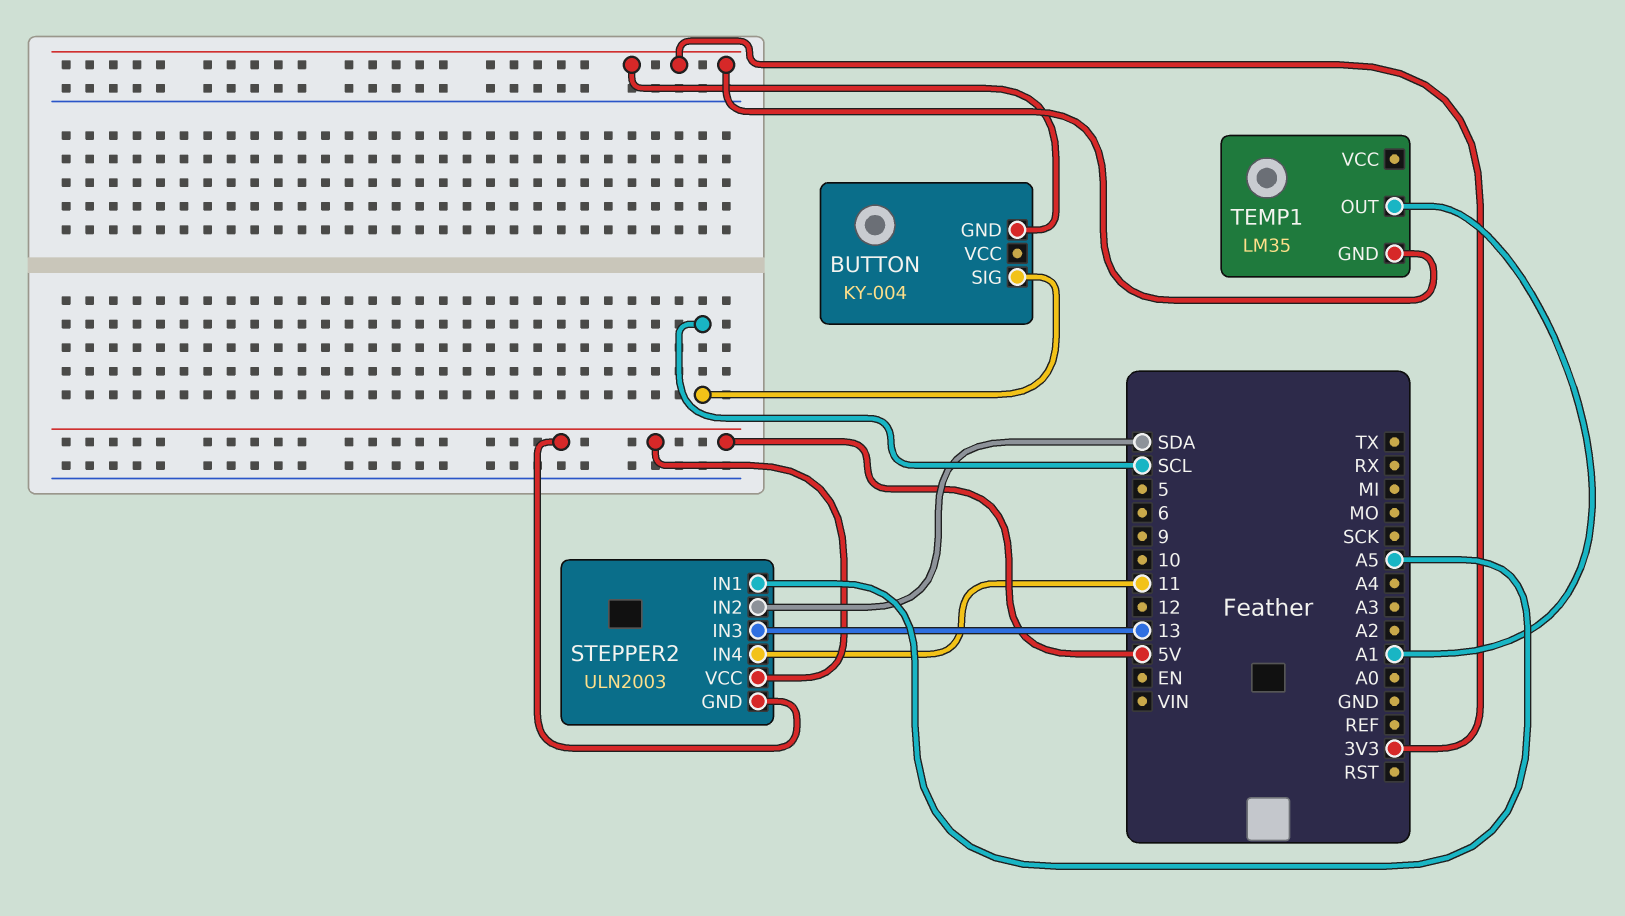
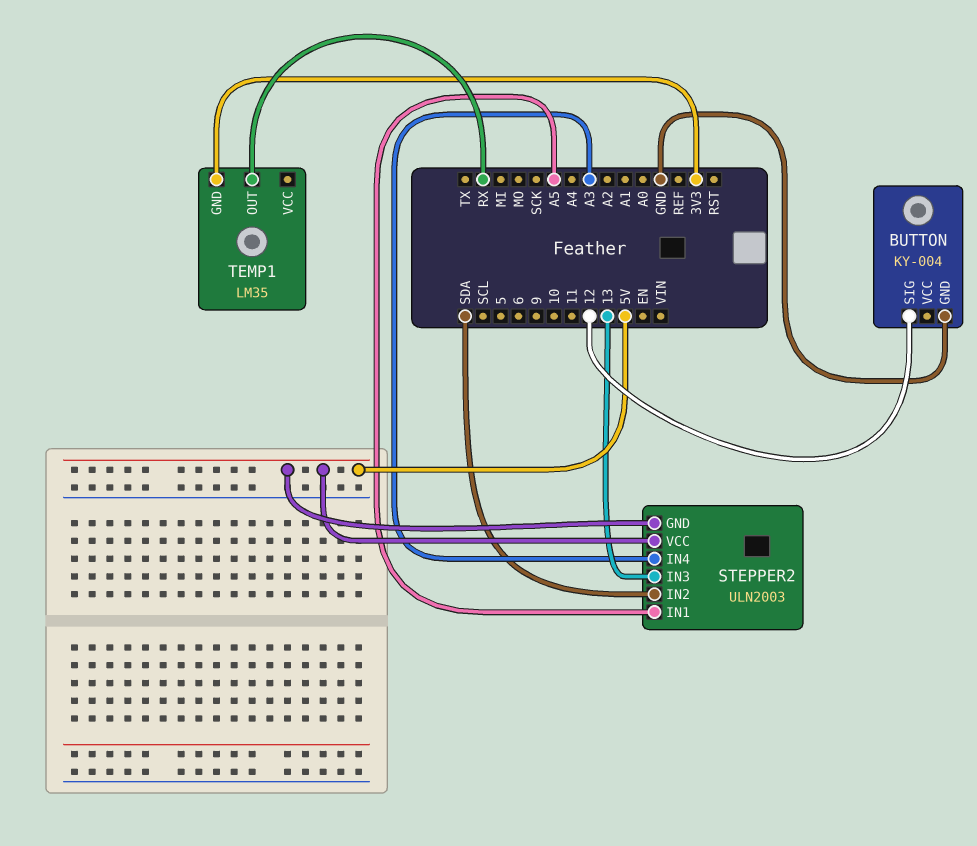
BUTTON pin GND: 3V3 -> GND
BUTTON pin SIG: SCL -> 12
STEPPER2 pin IN4: 11 -> A3
TEMP1 pin OUT: A1 -> RX

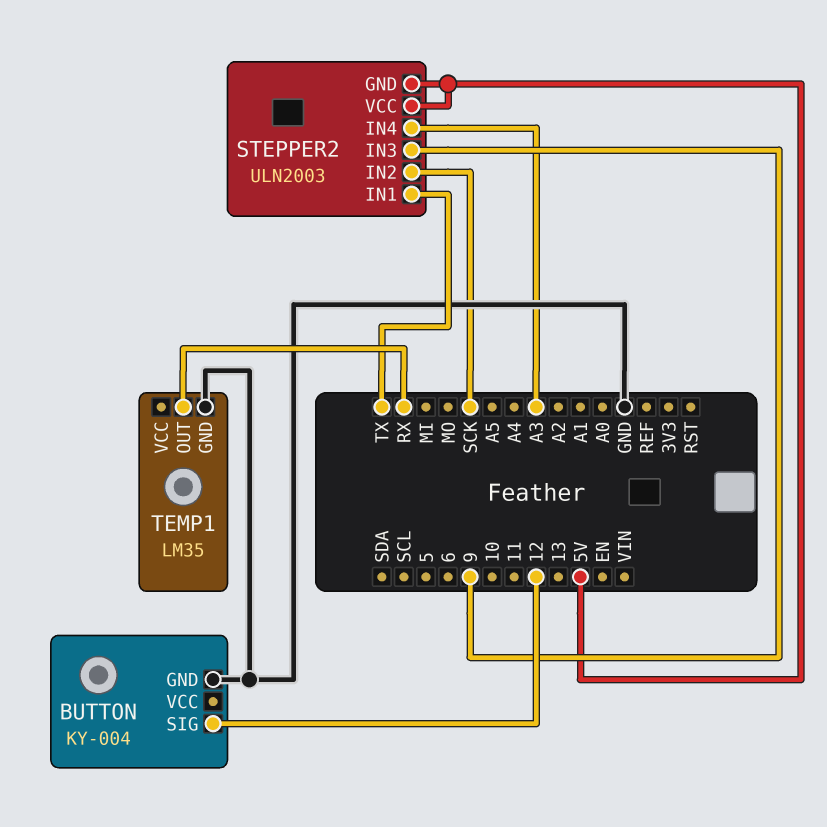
STEPPER2 pin IN1: A5 -> TX
STEPPER2 pin IN2: SDA -> SCK
STEPPER2 pin IN3: 13 -> 9
TEMP1 pin GND: 3V3 -> GND

